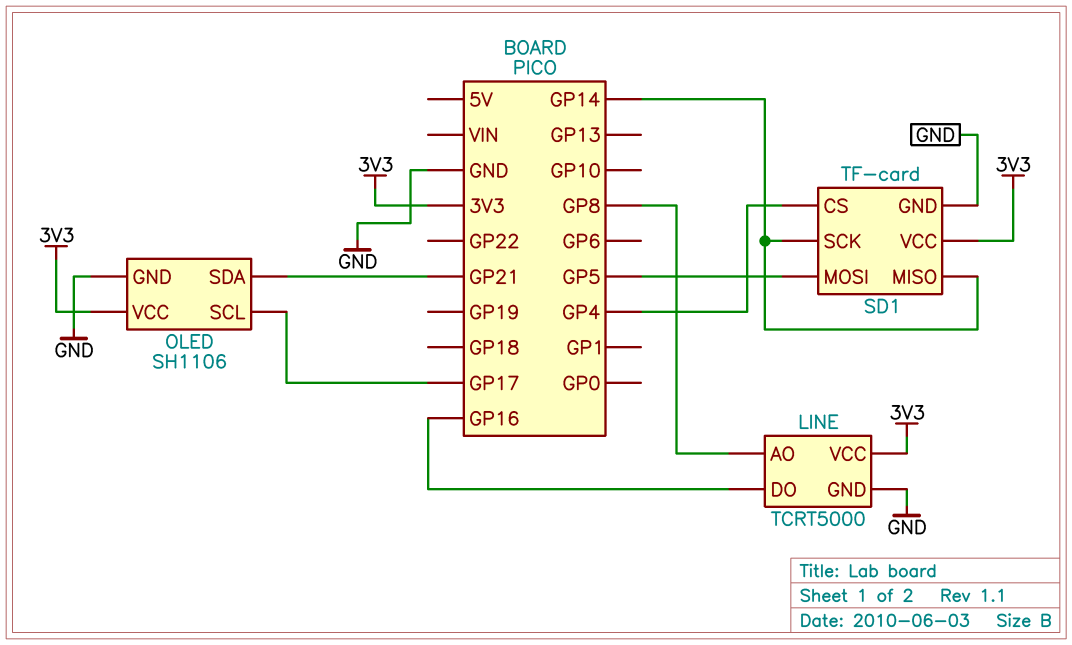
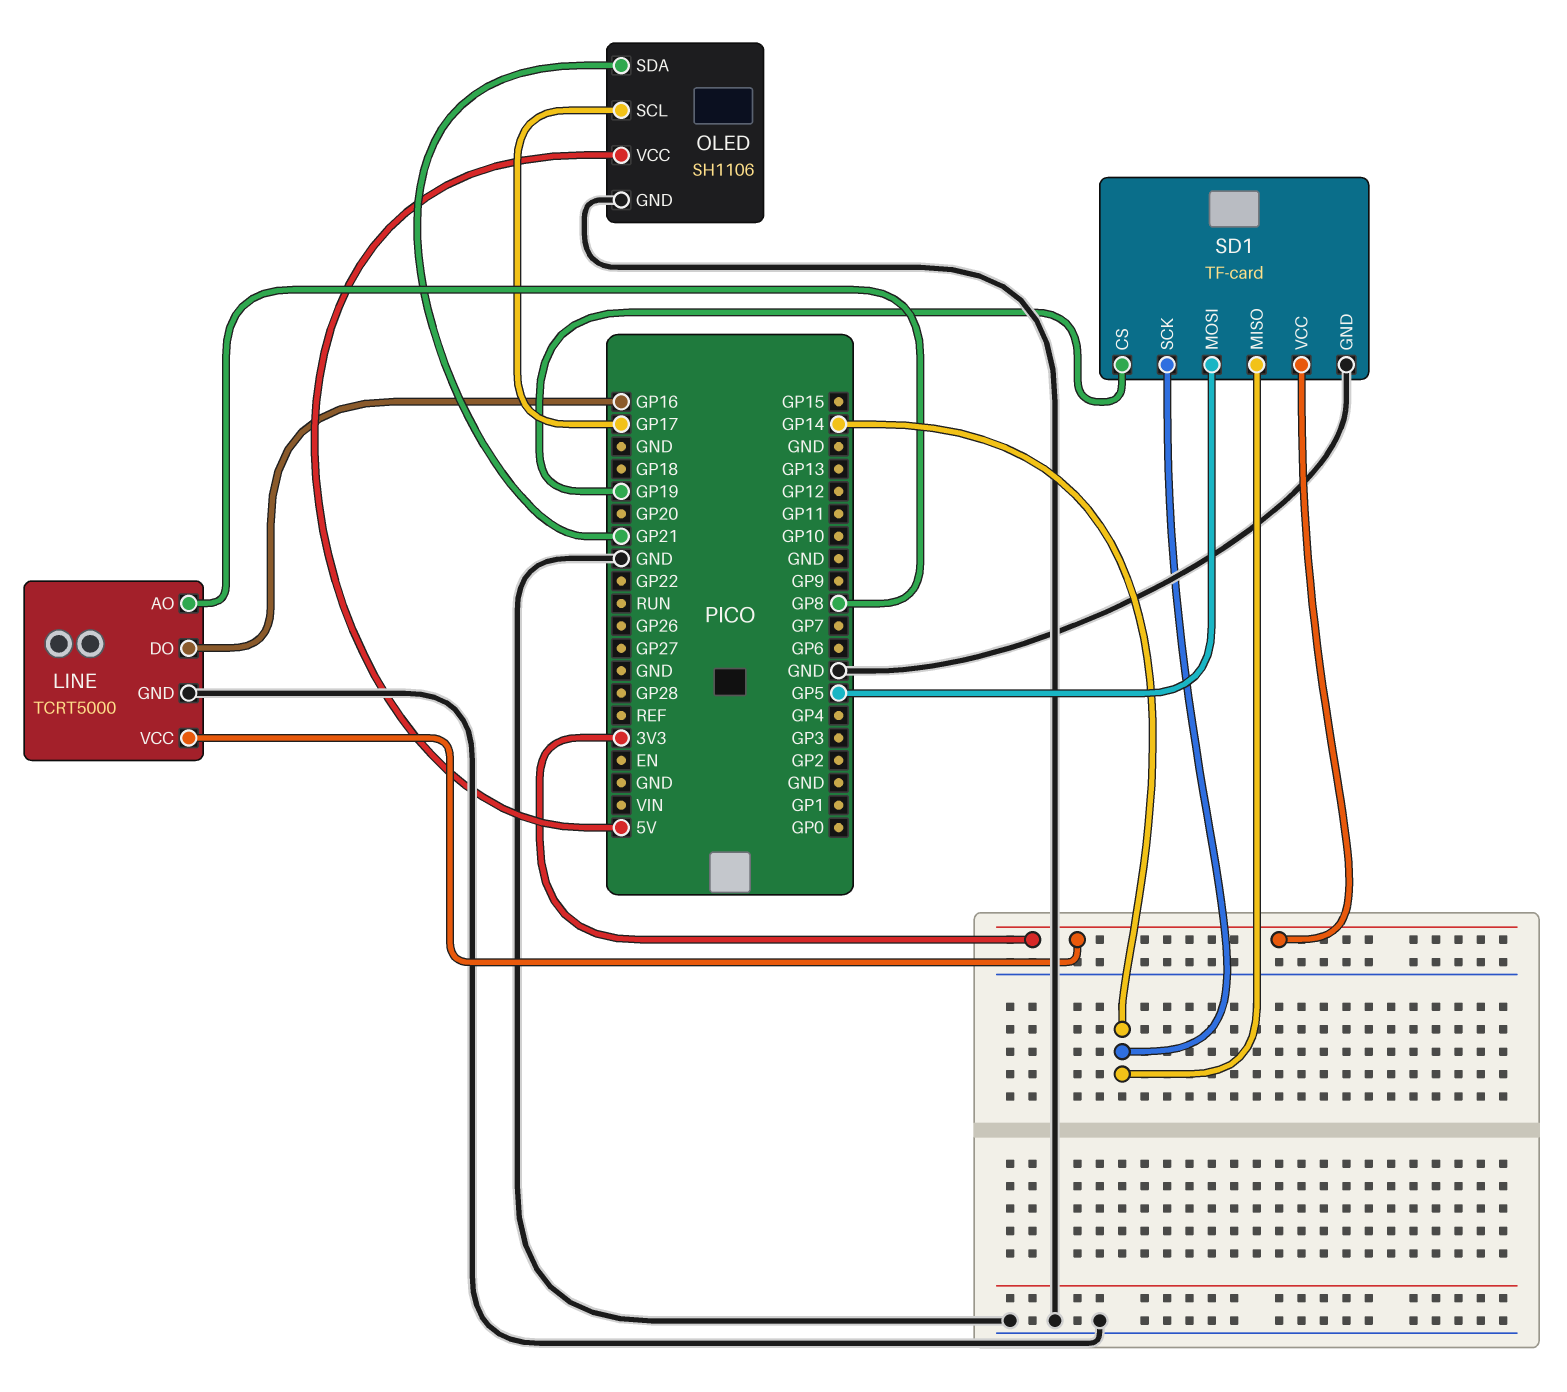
OLED pin VCC: 3V3 -> 5V
SD1 pin CS: GP4 -> GP19

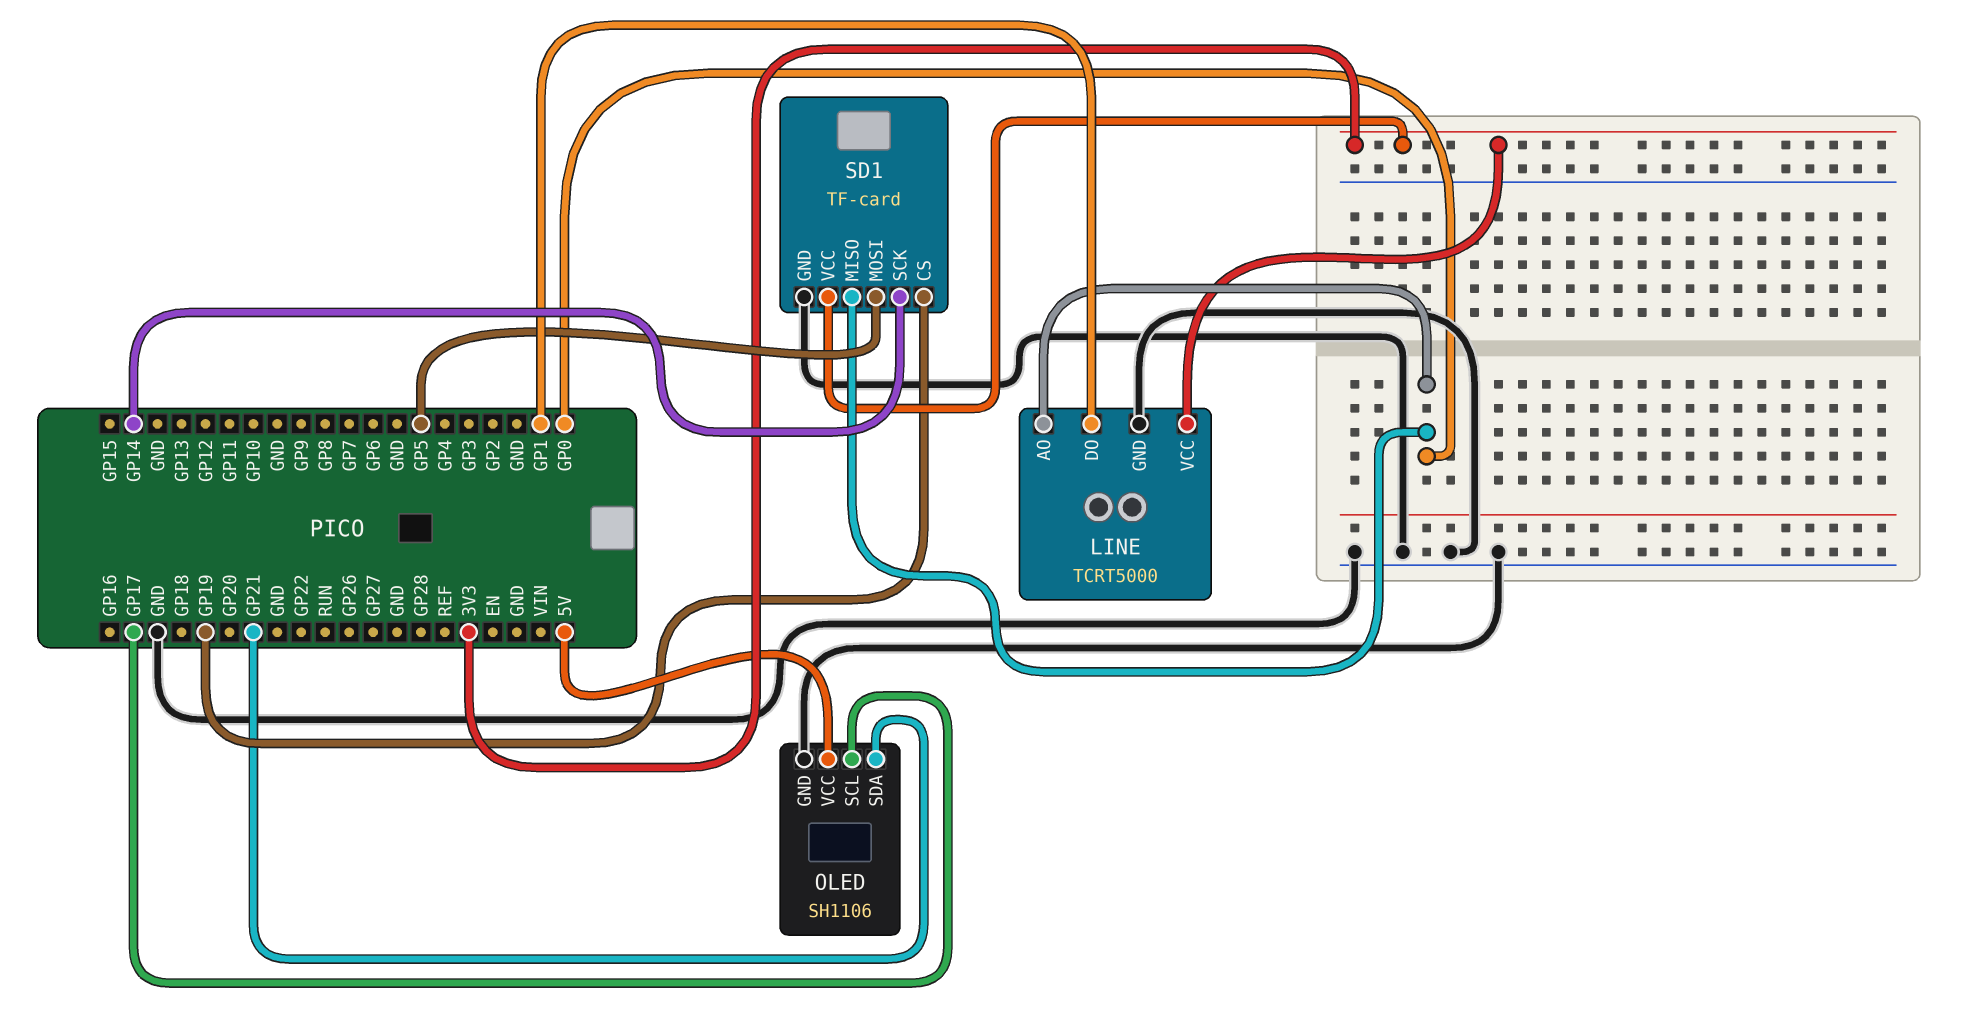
LINE pin AO: GP8 -> GP0
LINE pin DO: GP16 -> GP1
SD1 pin MISO: GP14 -> GP0

